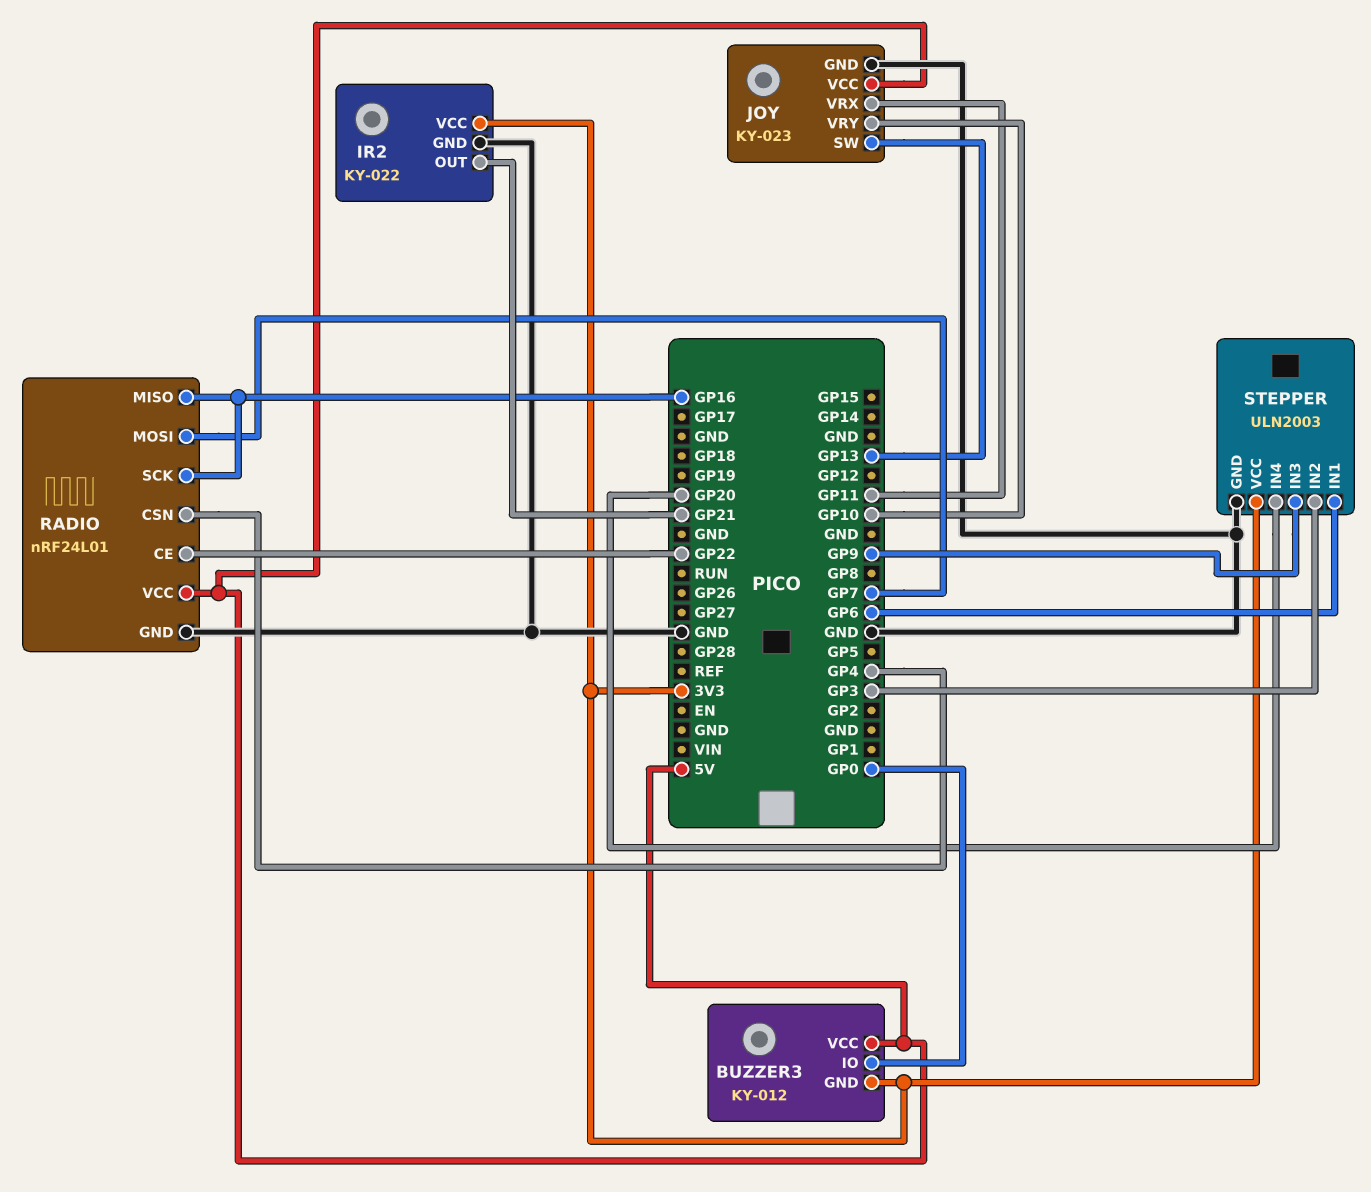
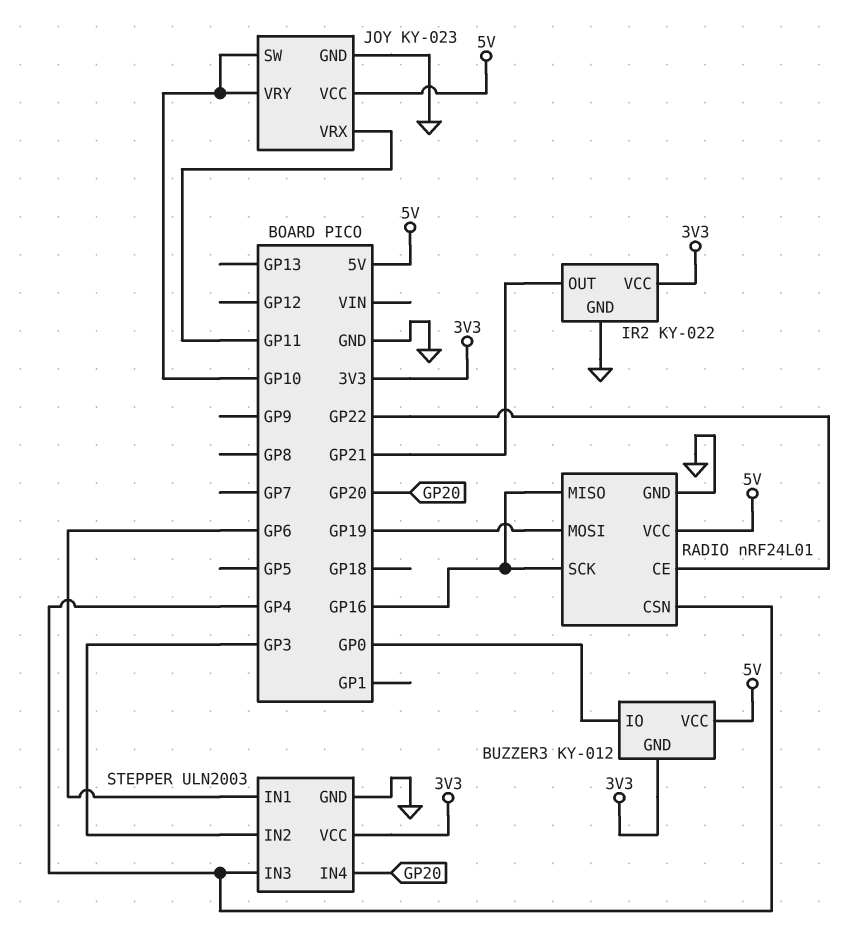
JOY pin SW: GP13 -> GP10
RADIO pin MOSI: GP7 -> GP19
STEPPER pin IN3: GP9 -> GP4

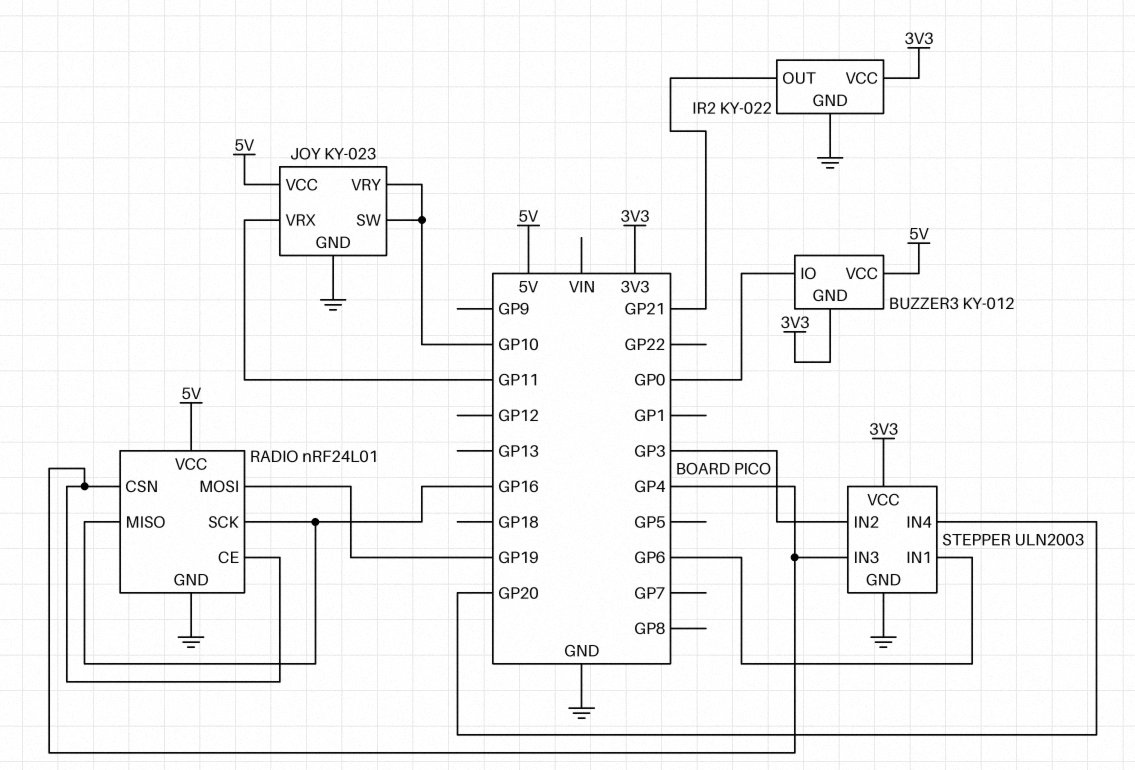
RADIO pin CE: GP22 -> GP4

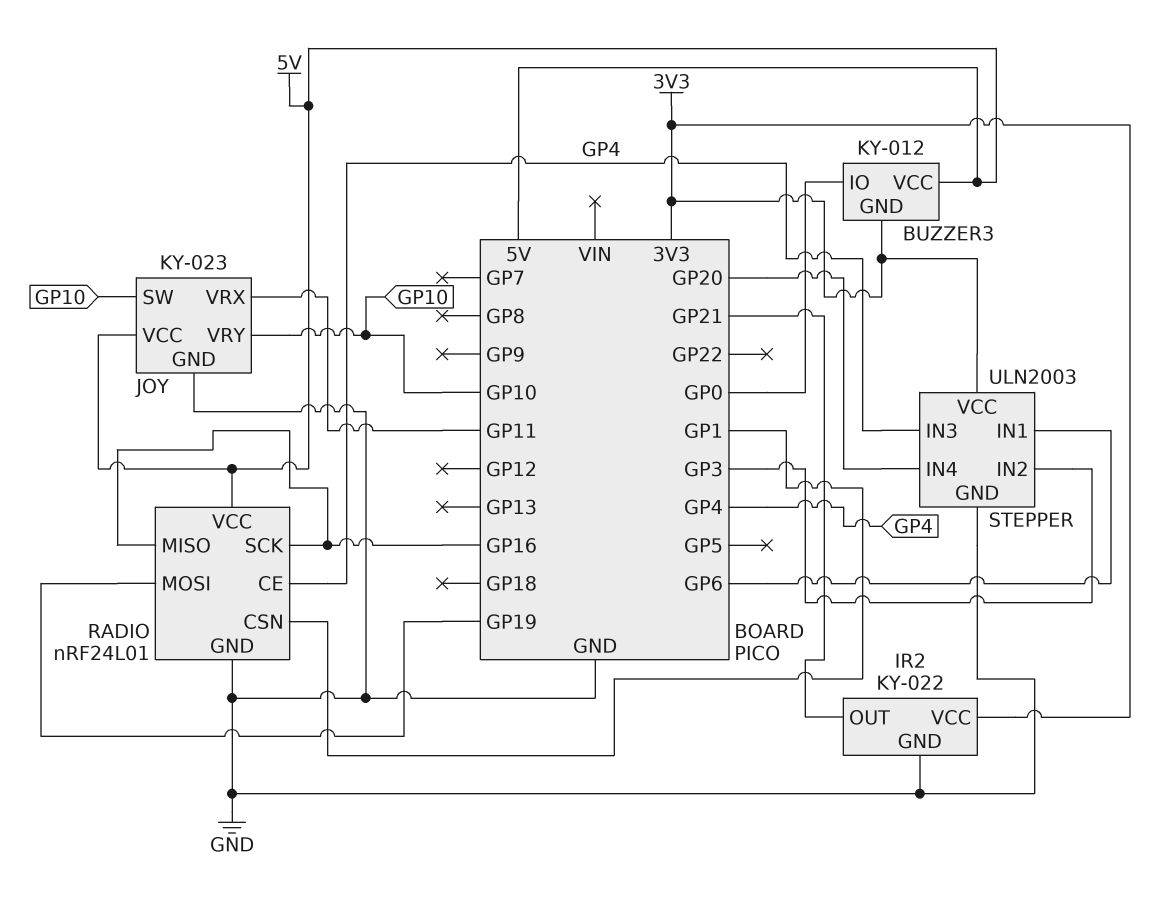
RADIO pin CSN: GP4 -> GP1

